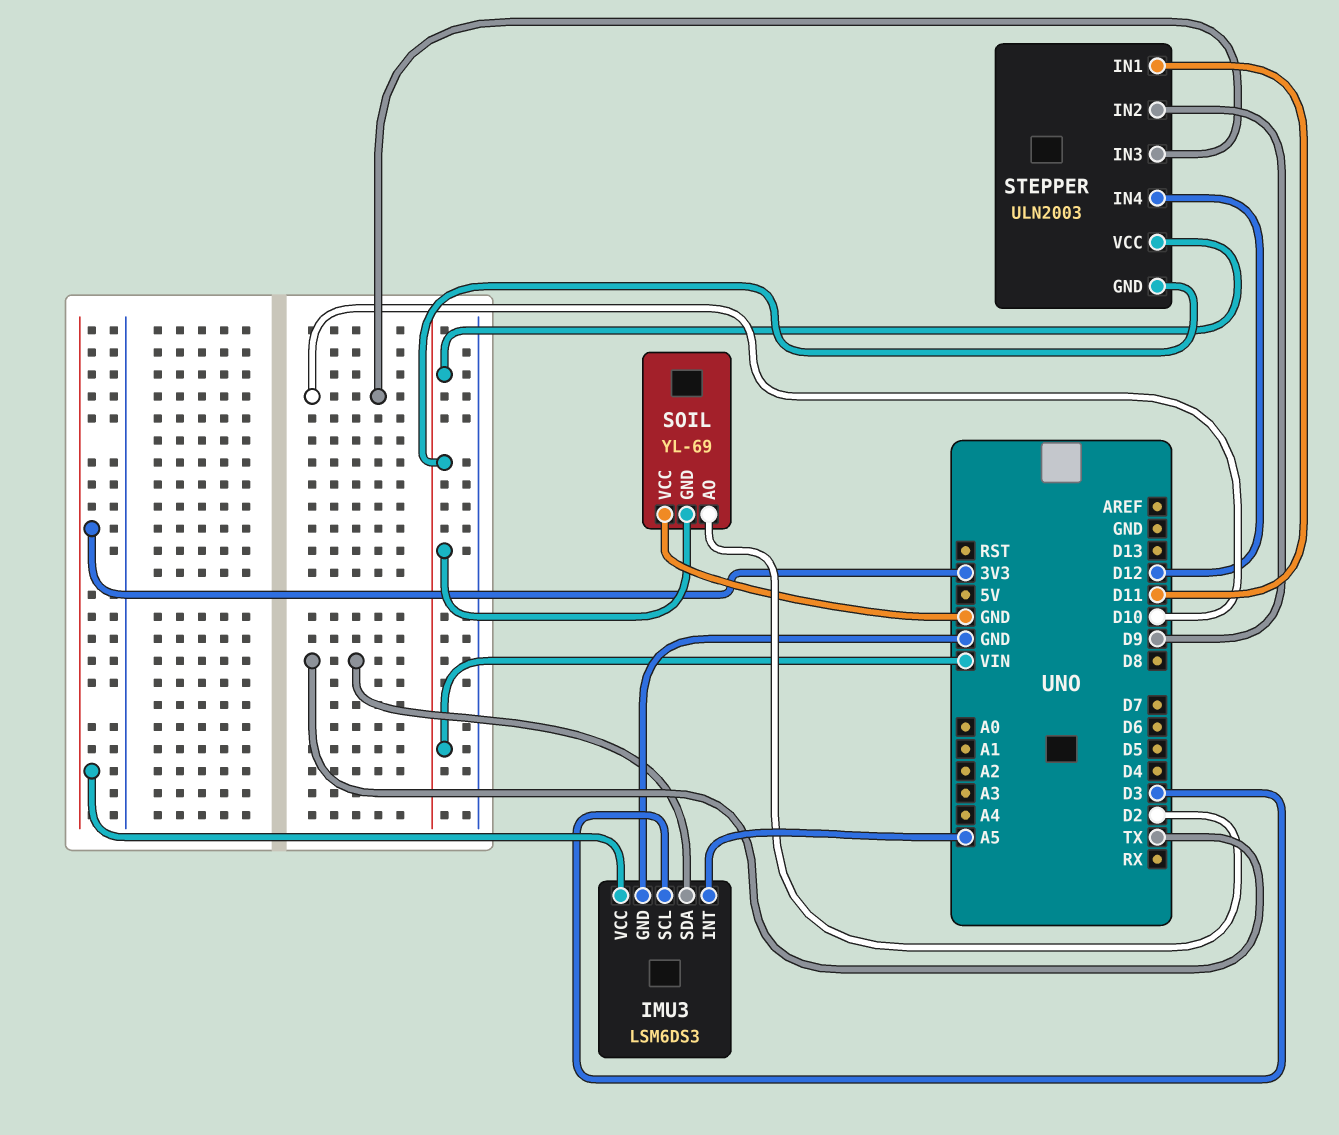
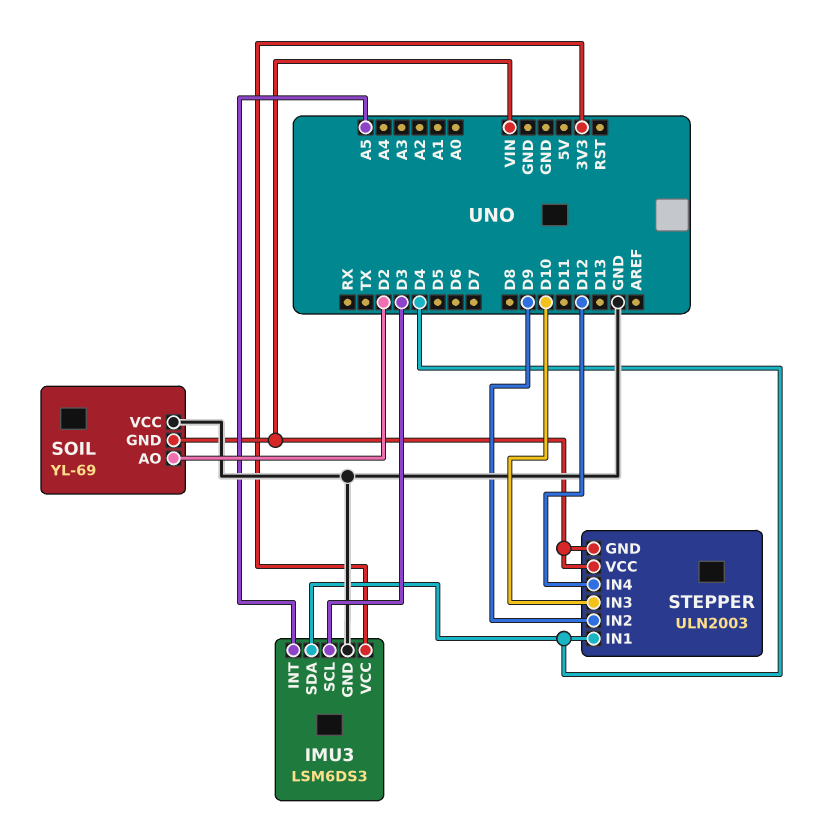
IMU3 pin SDA: TX -> D4
STEPPER pin IN1: D11 -> D4

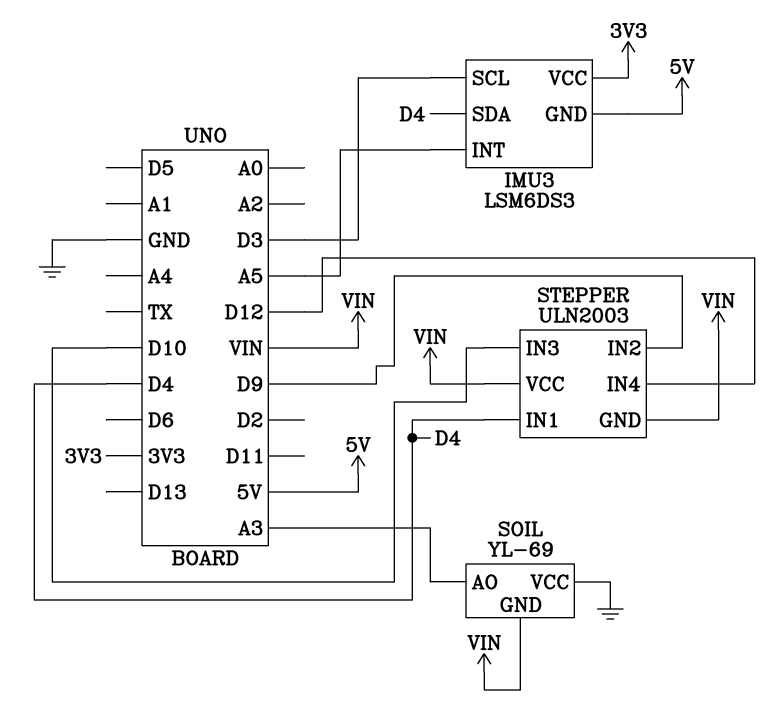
IMU3 pin GND: GND -> 5V
SOIL pin AO: D2 -> A3

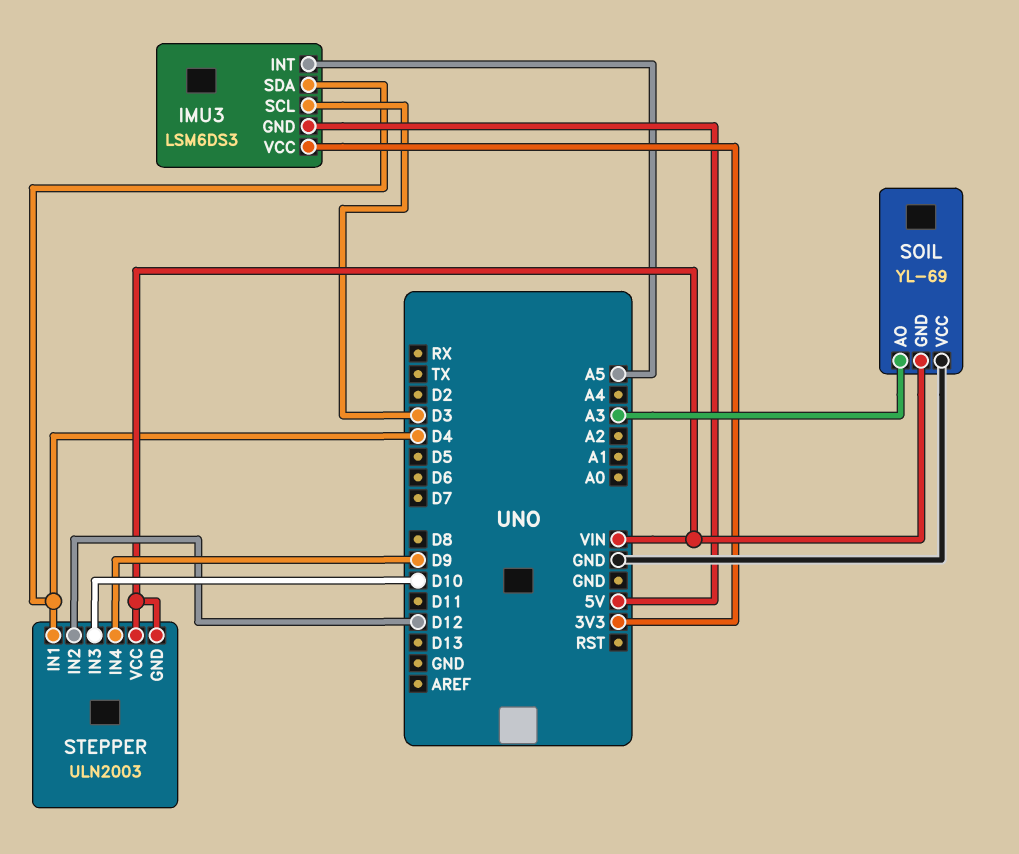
STEPPER pin IN2: D9 -> D12
STEPPER pin IN4: D12 -> D9

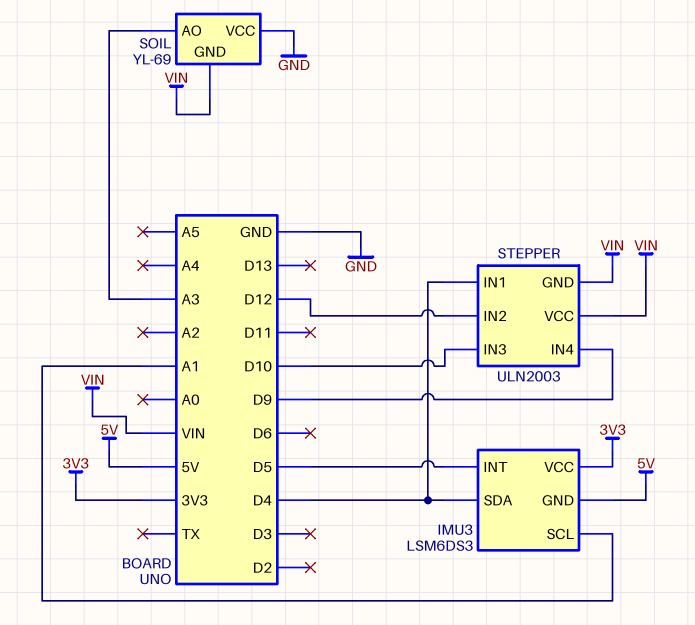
IMU3 pin INT: A5 -> D5
IMU3 pin SCL: D3 -> A1

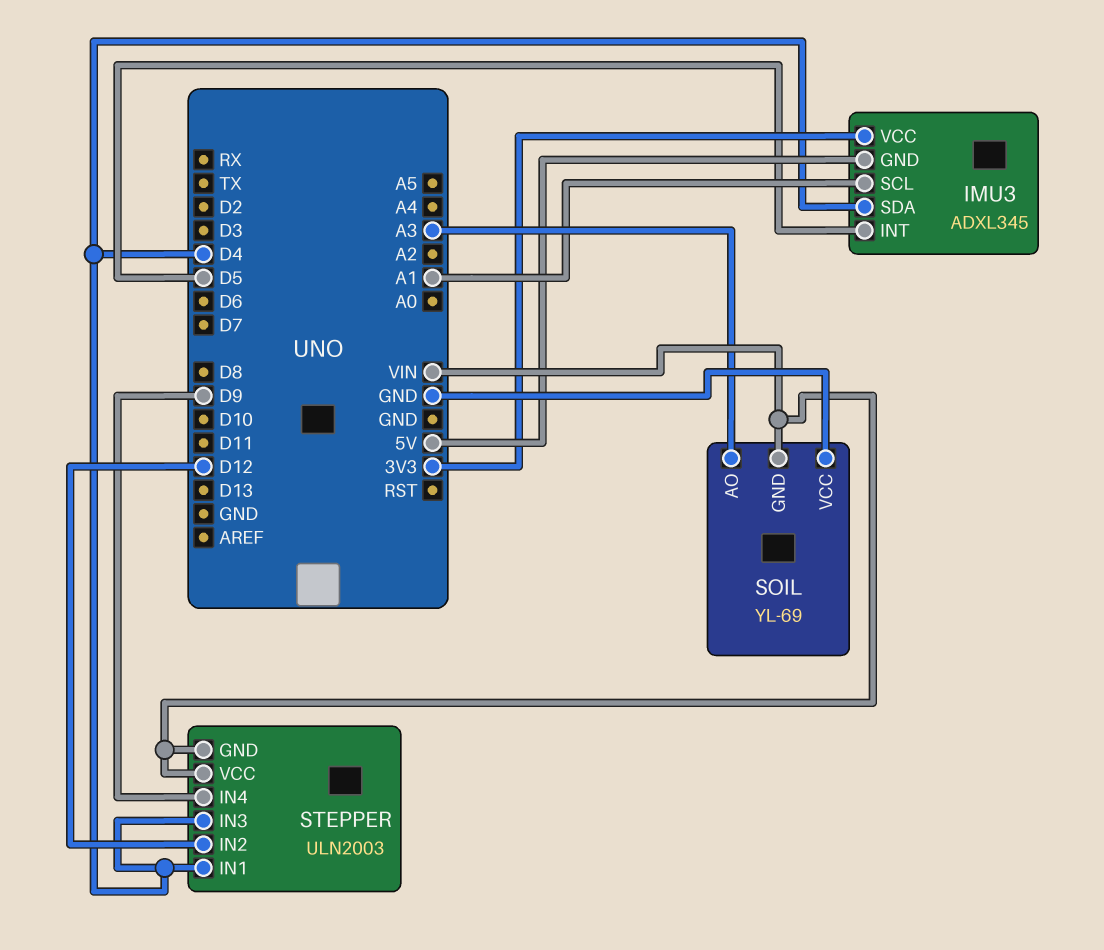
IMU3: LSM6DS3 -> ADXL345
STEPPER pin IN3: D10 -> D4

